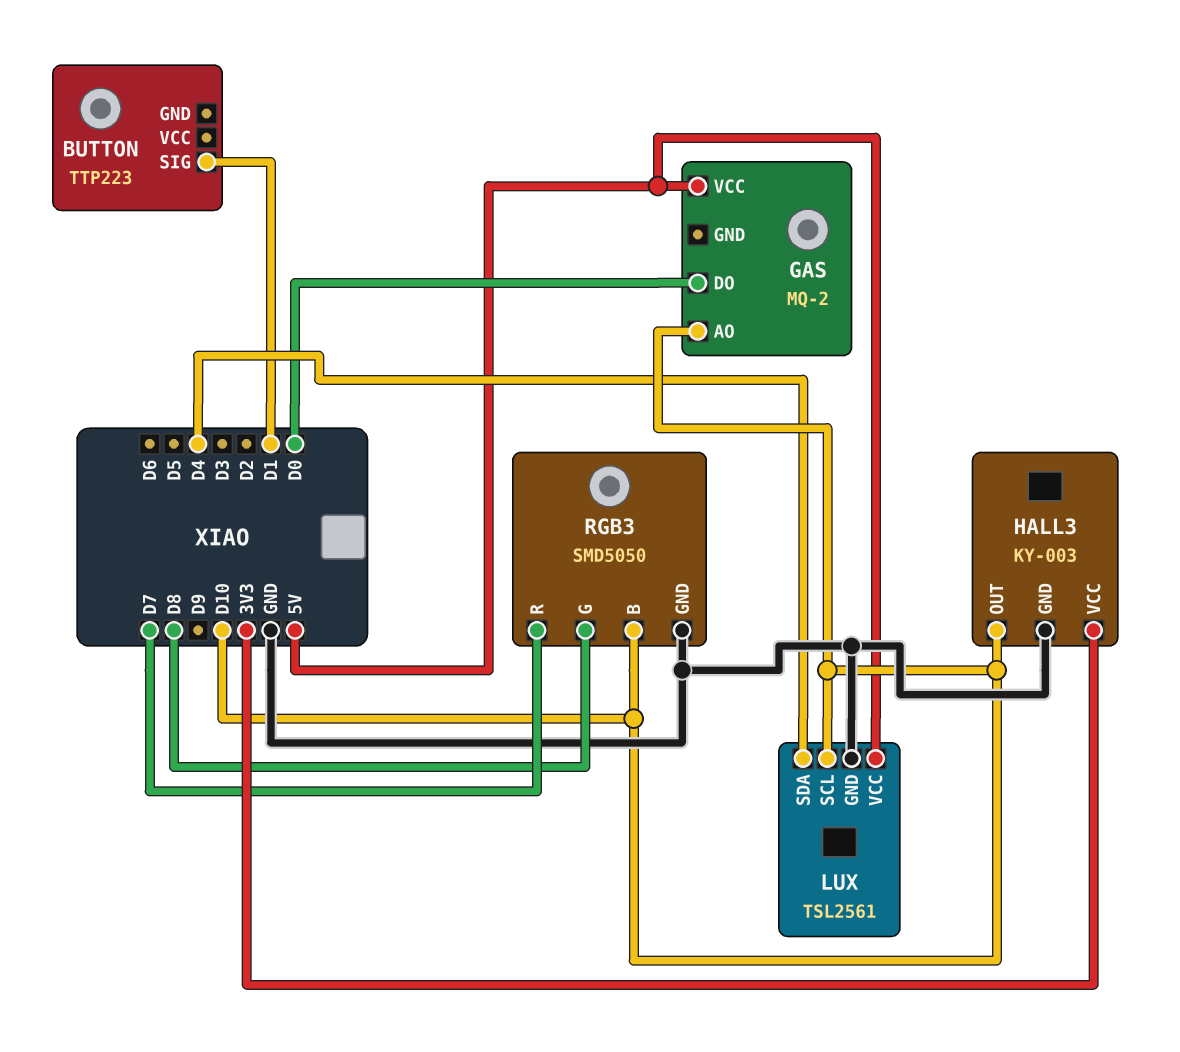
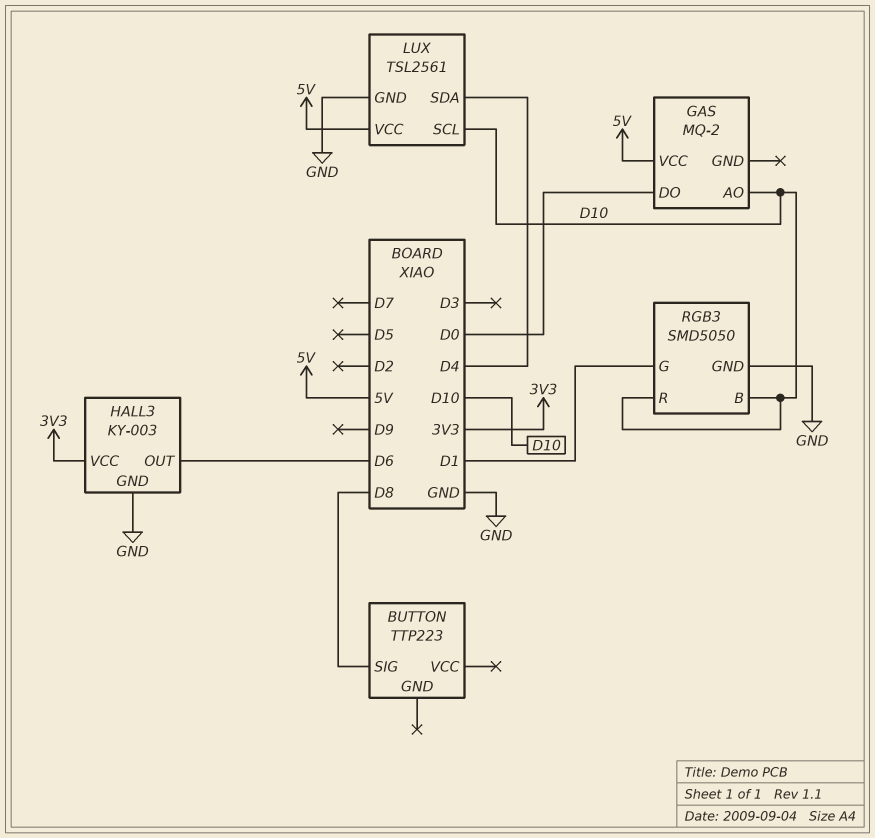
BUTTON pin SIG: D1 -> D8
HALL3 pin OUT: D10 -> D6
RGB3 pin G: D8 -> D1
RGB3 pin R: D7 -> D10

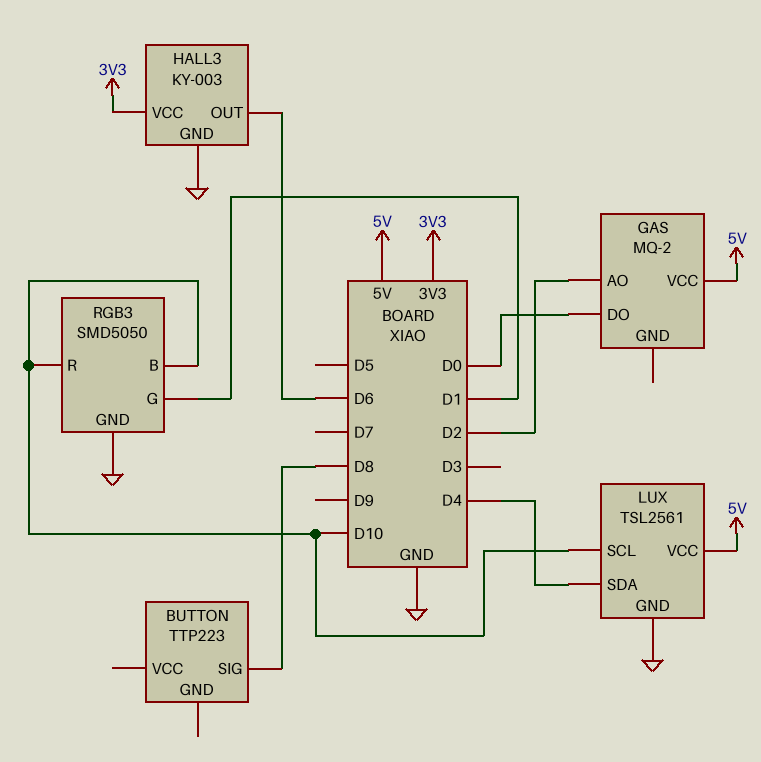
GAS pin AO: D10 -> D2

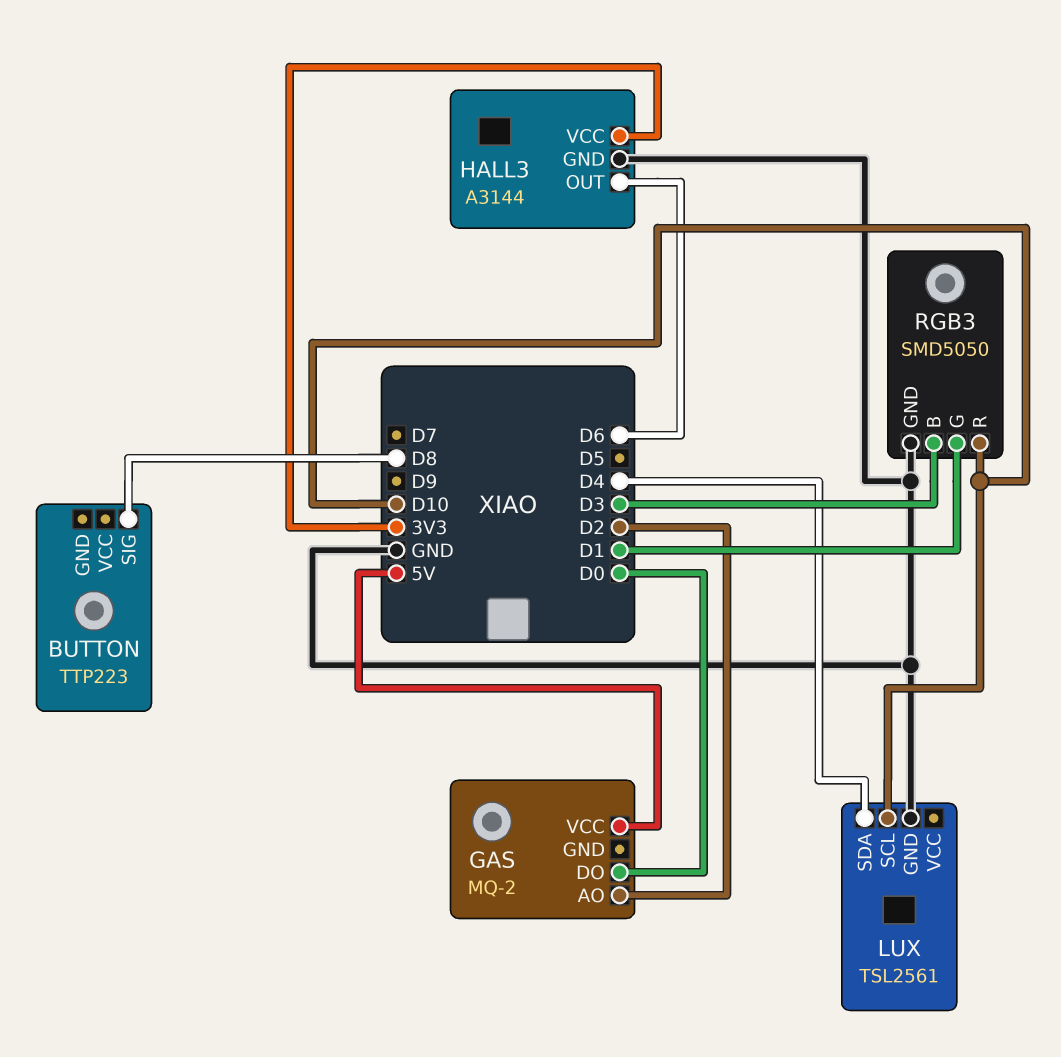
HALL3: KY-003 -> A3144
LUX pin VCC: 5V -> none
RGB3 pin B: D10 -> D3

